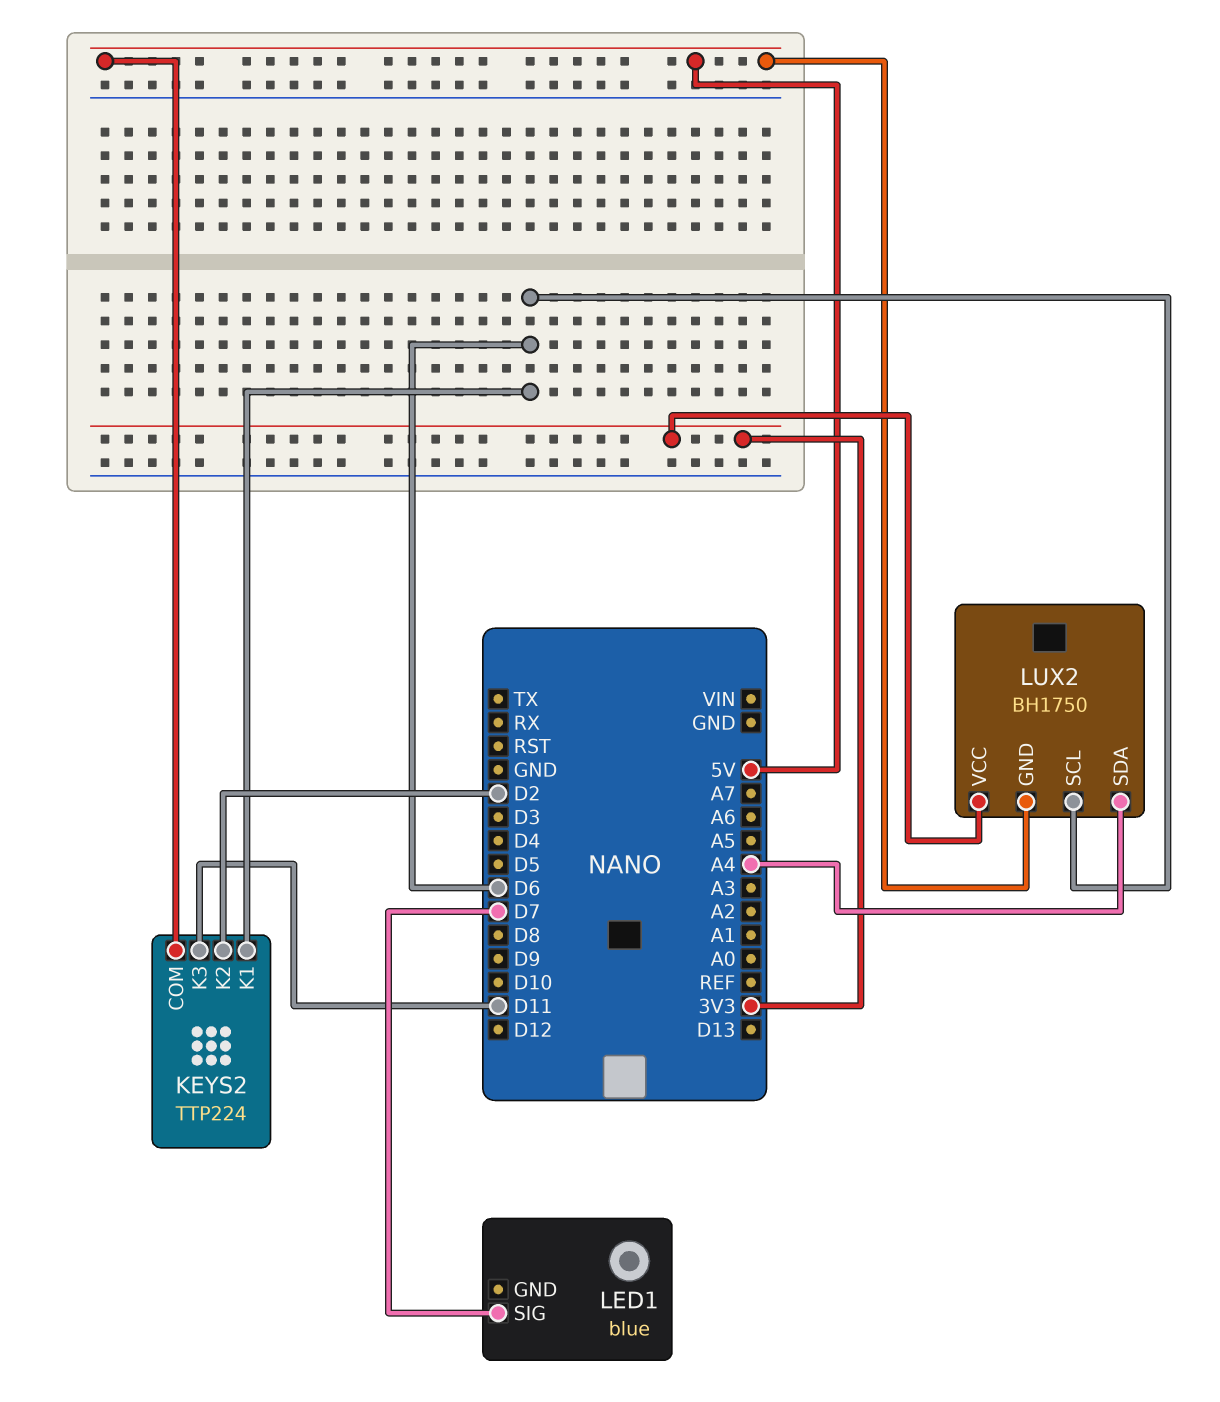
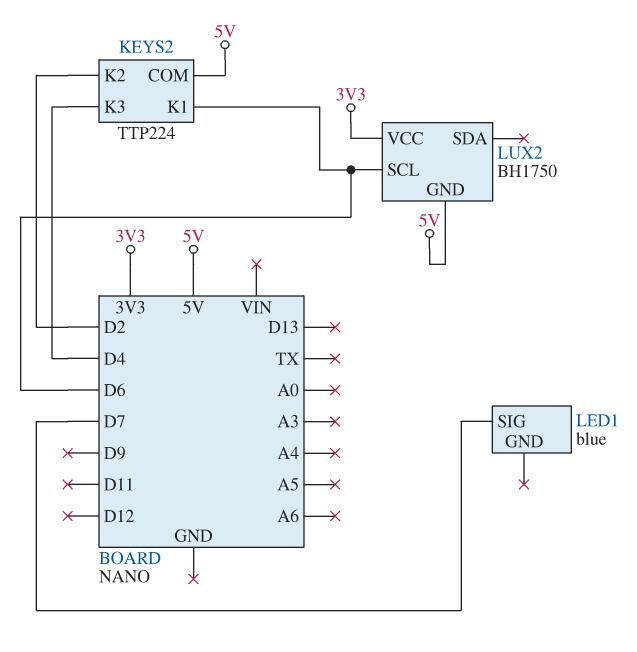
KEYS2 pin K3: D11 -> D4
LUX2 pin SDA: A4 -> none

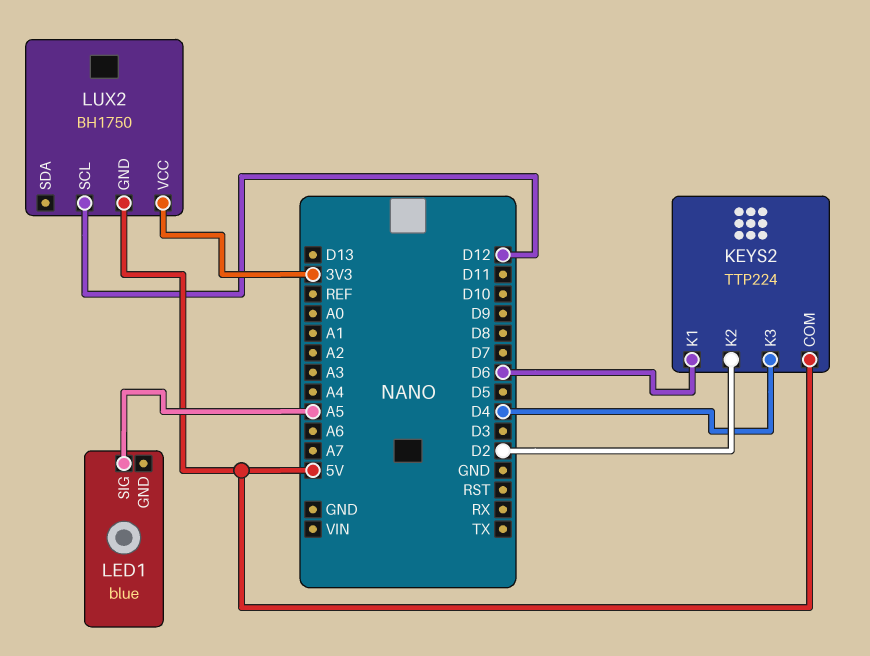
LED1 pin SIG: D7 -> A5
LUX2 pin SCL: D6 -> D12

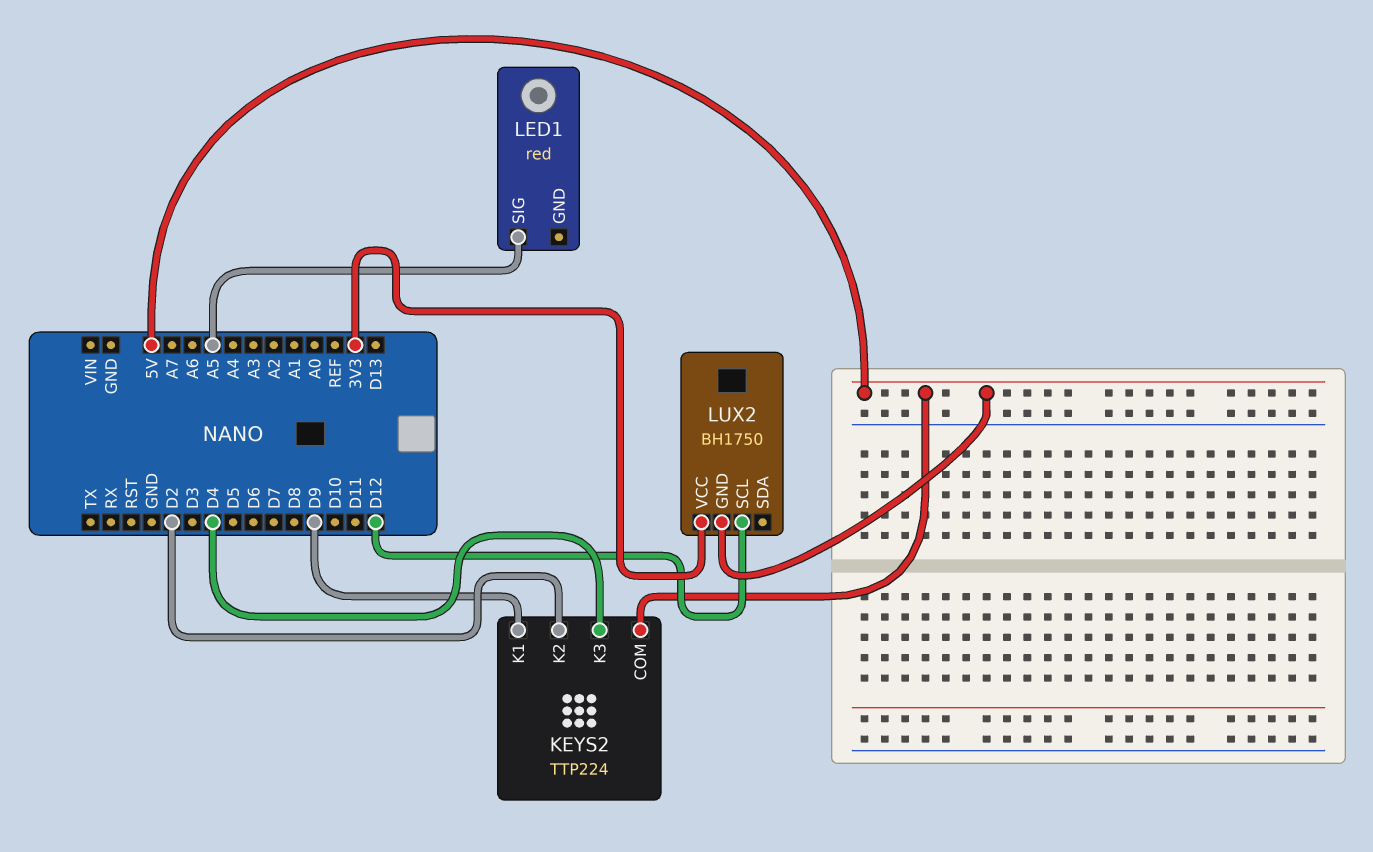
KEYS2 pin K1: D6 -> D9
LED1: blue -> red

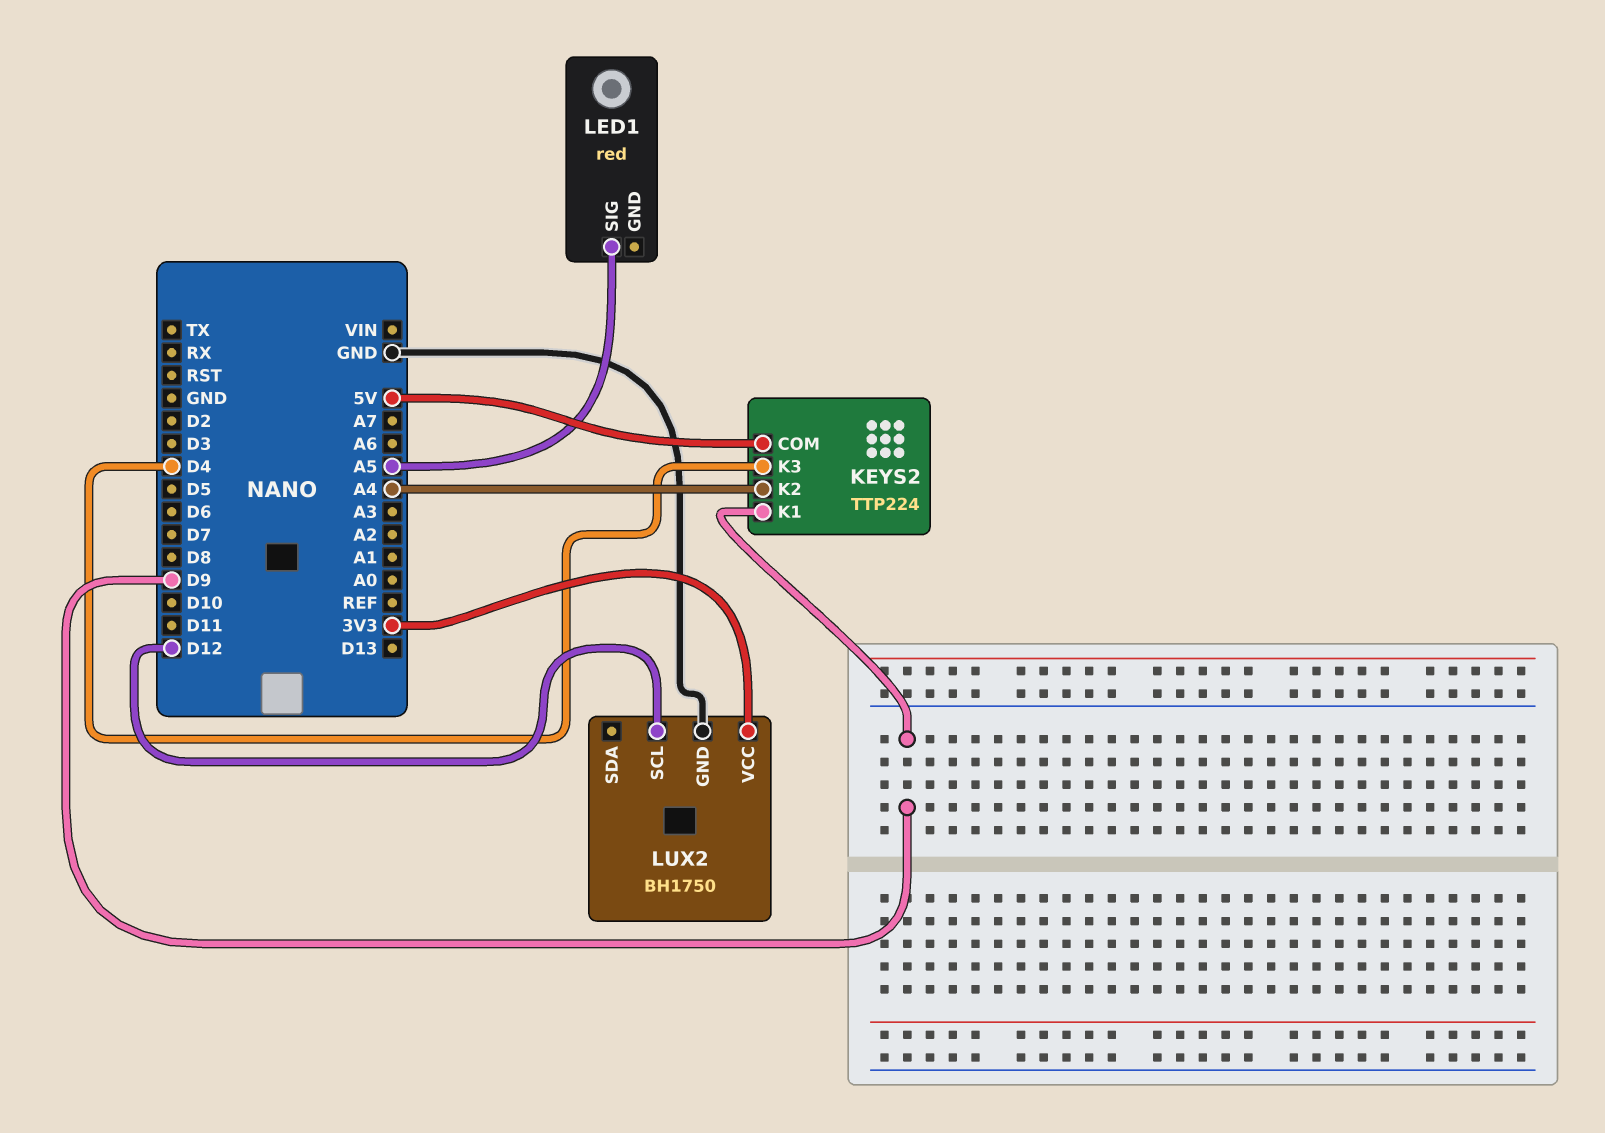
KEYS2 pin K2: D2 -> A4
LUX2 pin GND: 5V -> GND

